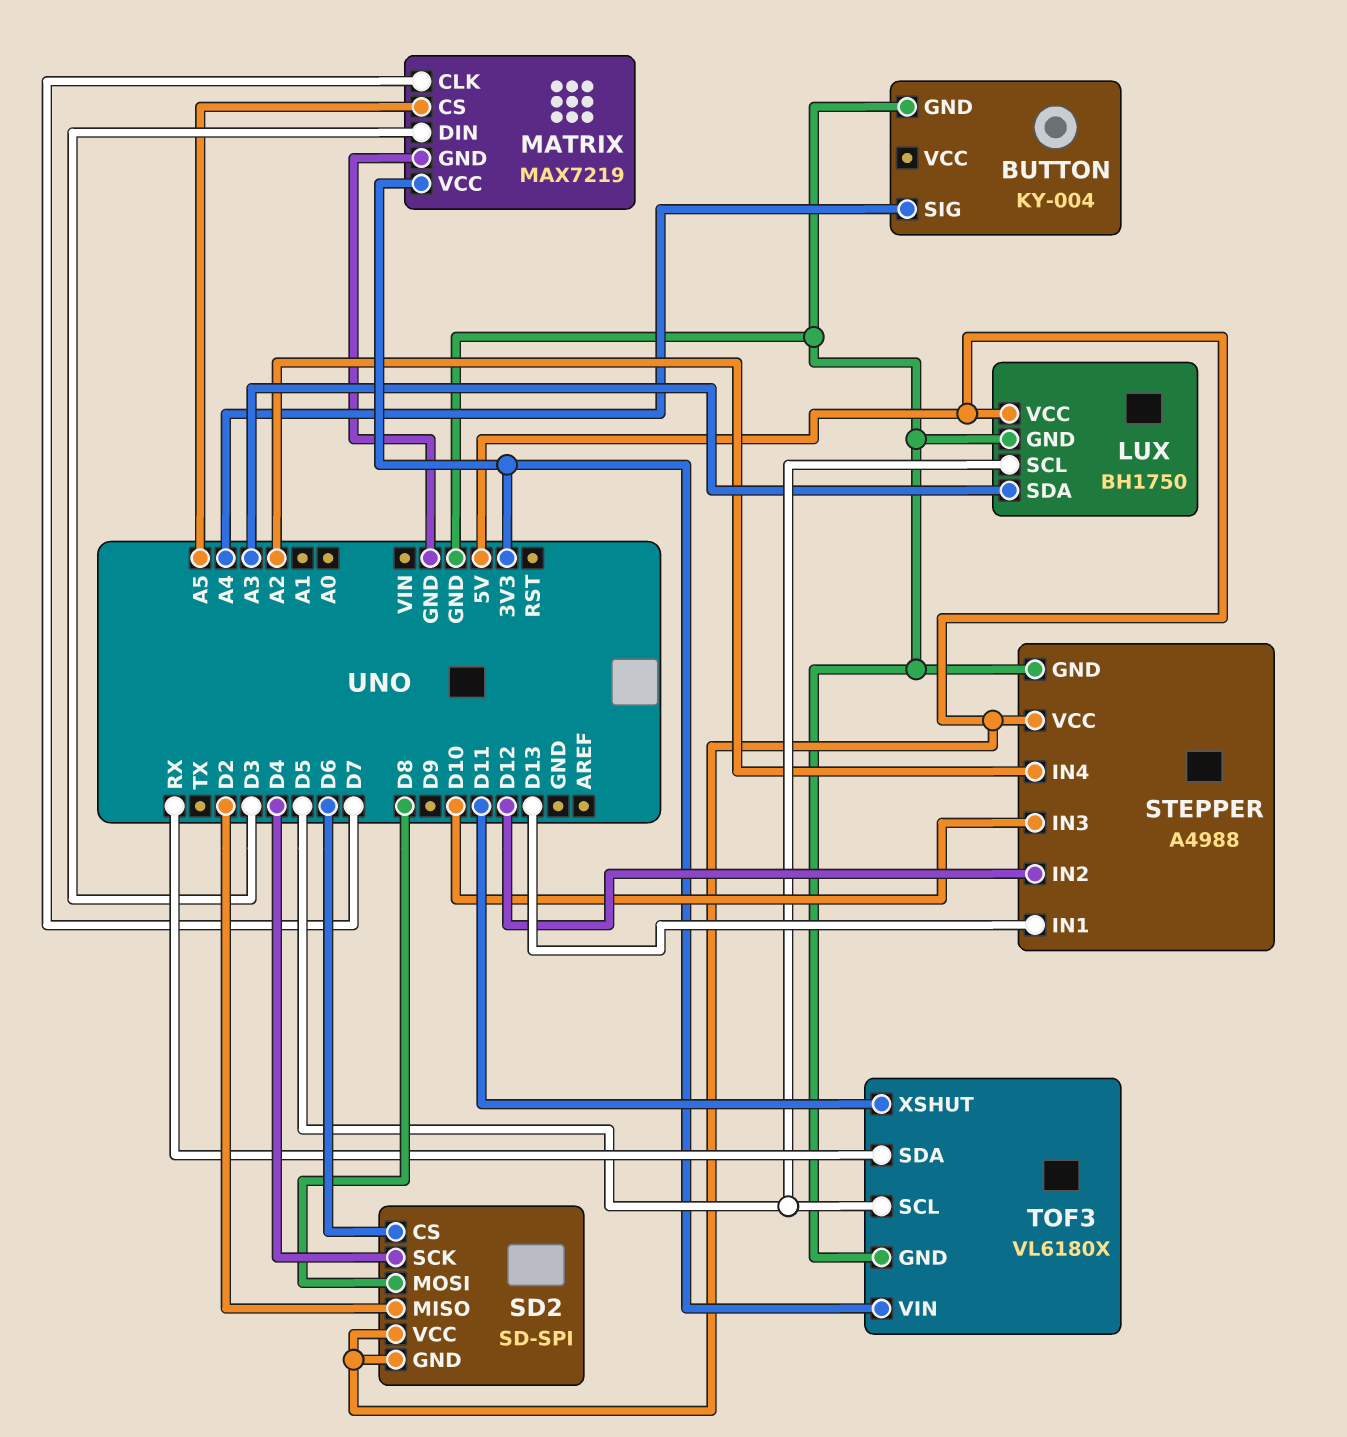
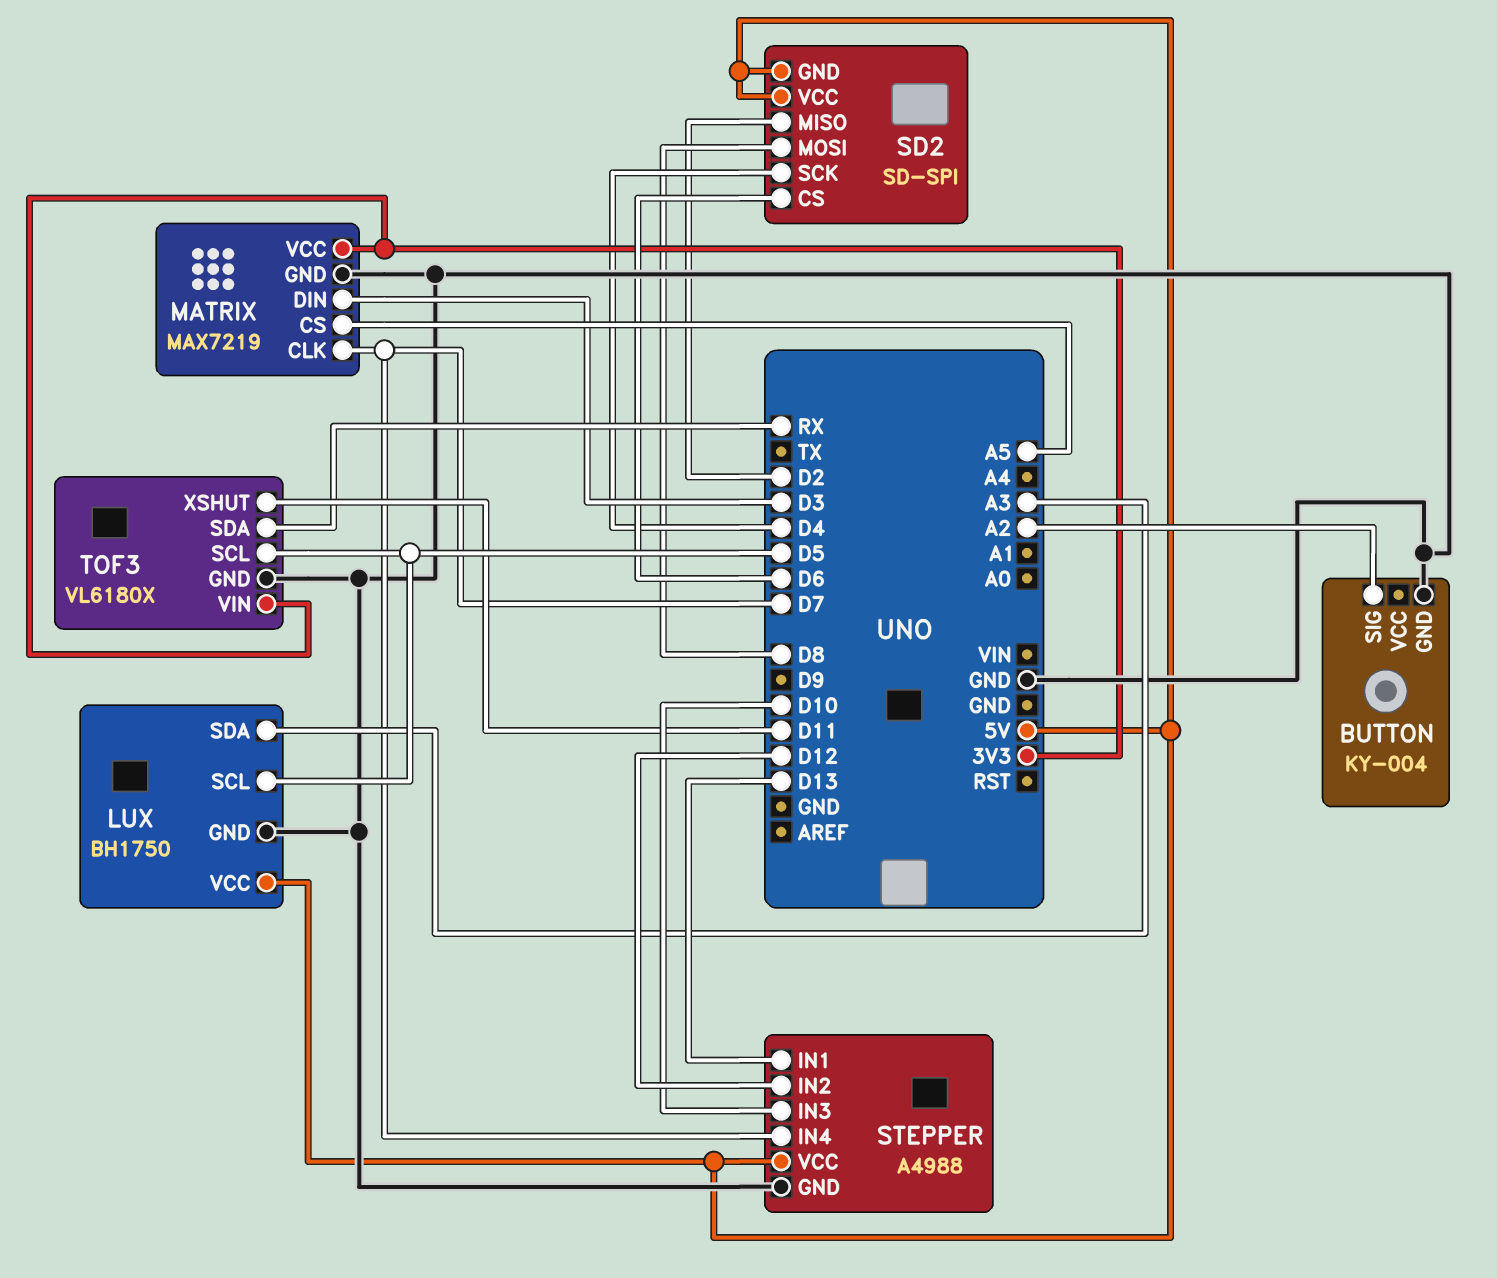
BUTTON pin SIG: A4 -> A2
STEPPER pin IN4: A2 -> D7

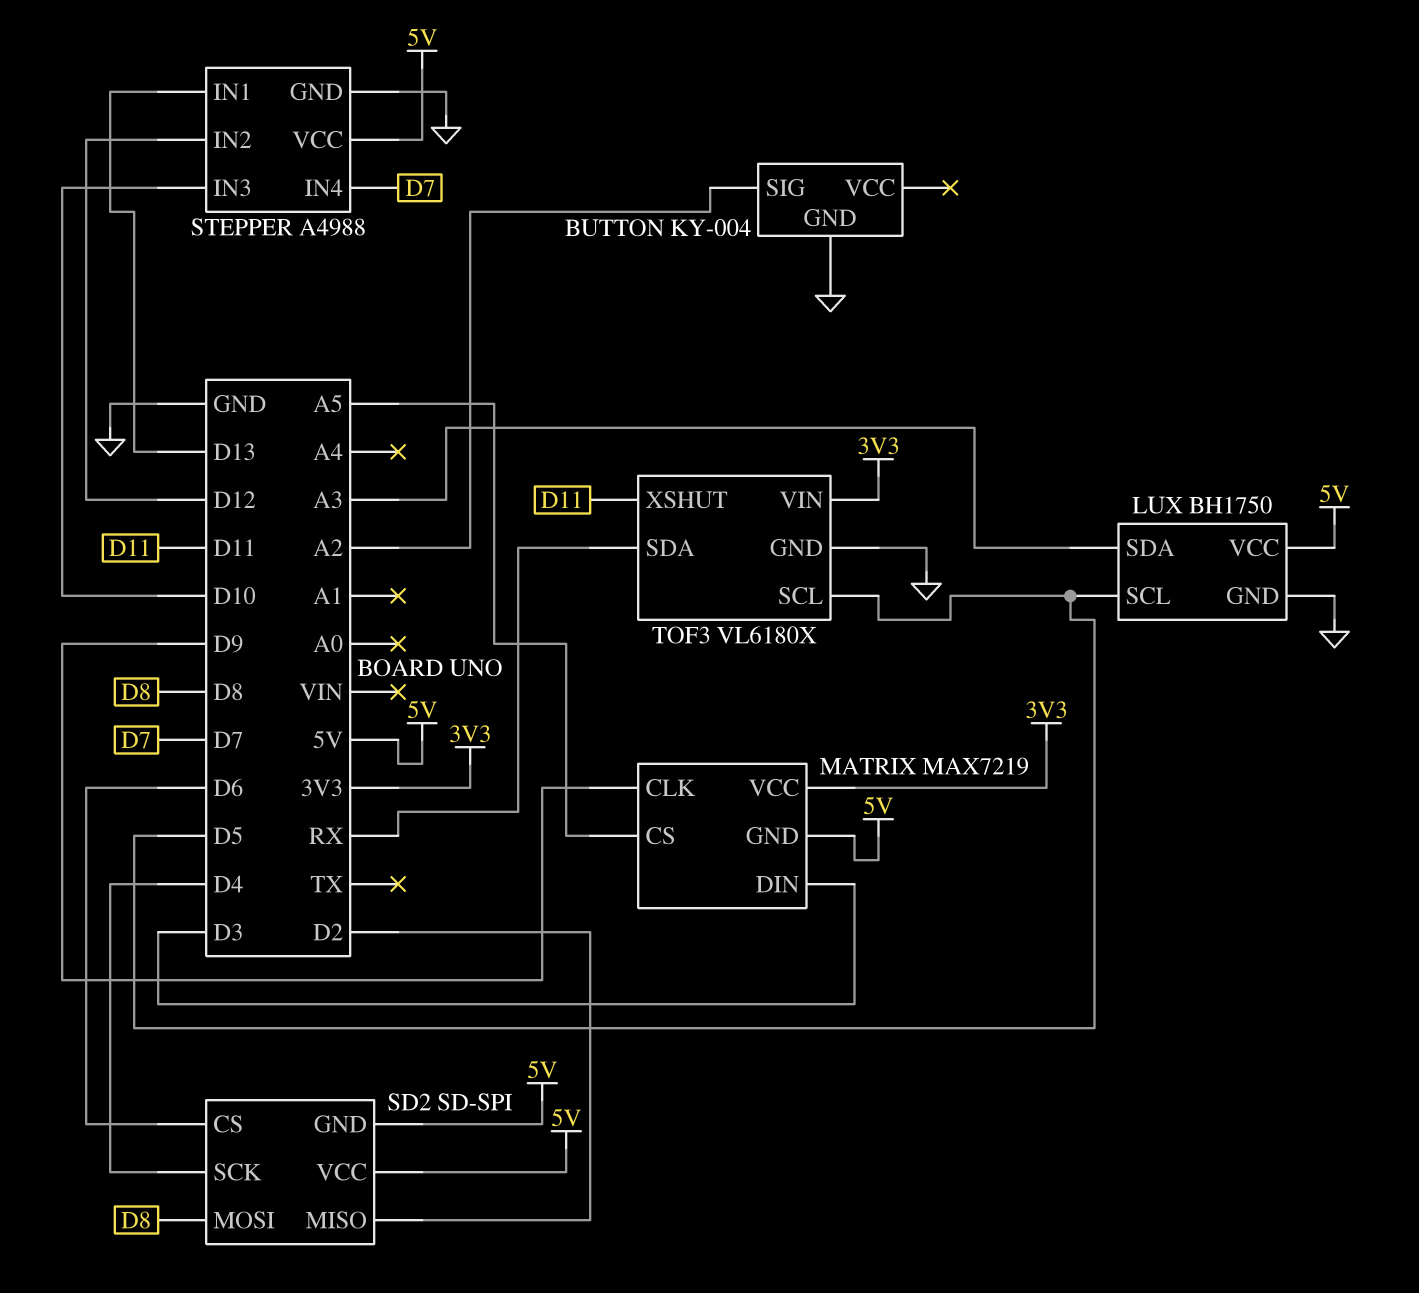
MATRIX pin CLK: D7 -> D9
MATRIX pin GND: GND -> 5V

